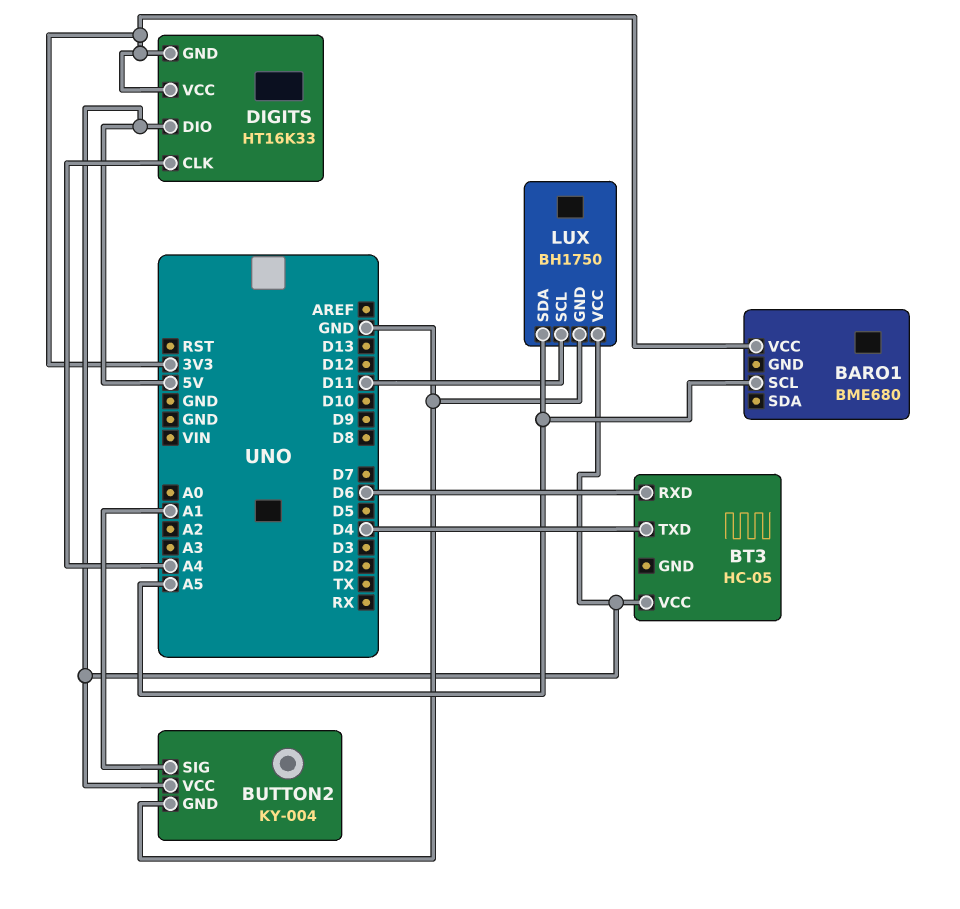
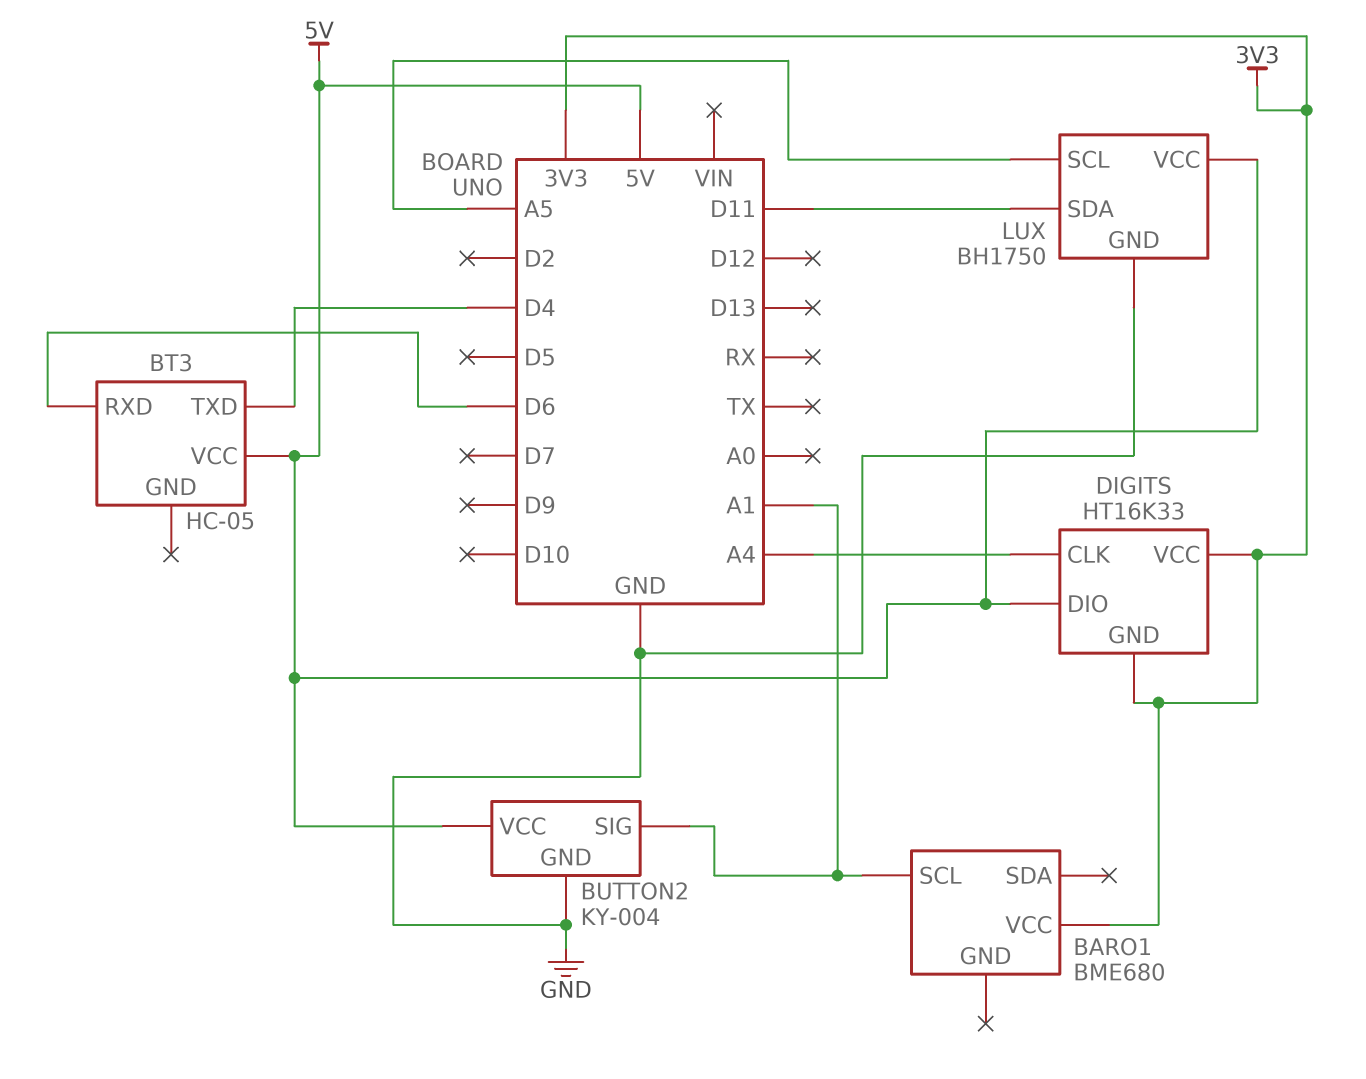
BARO1 pin SCL: A5 -> A1
LUX pin SCL: D11 -> A5
LUX pin SDA: A5 -> D11

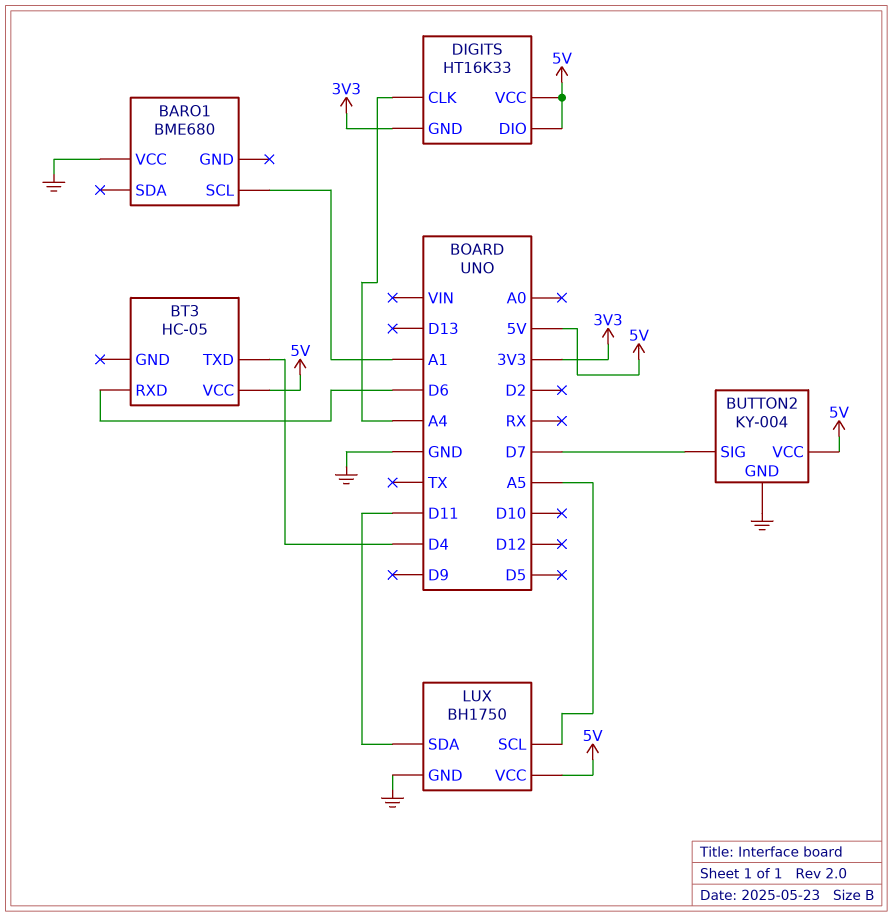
BARO1 pin VCC: 3V3 -> GND
BUTTON2 pin SIG: A1 -> D7
DIGITS pin VCC: 3V3 -> 5V

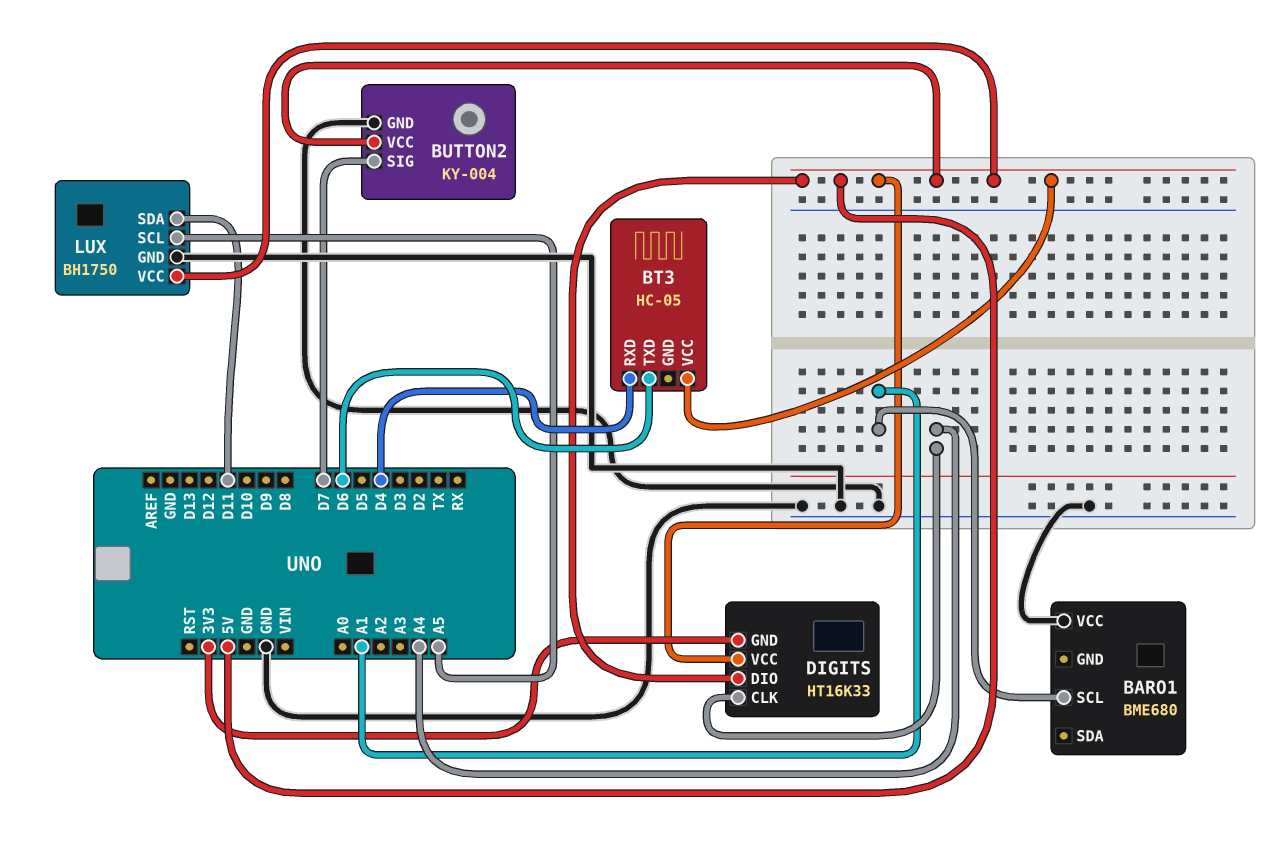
BT3 pin RXD: D6 -> D4
BT3 pin TXD: D4 -> D6

